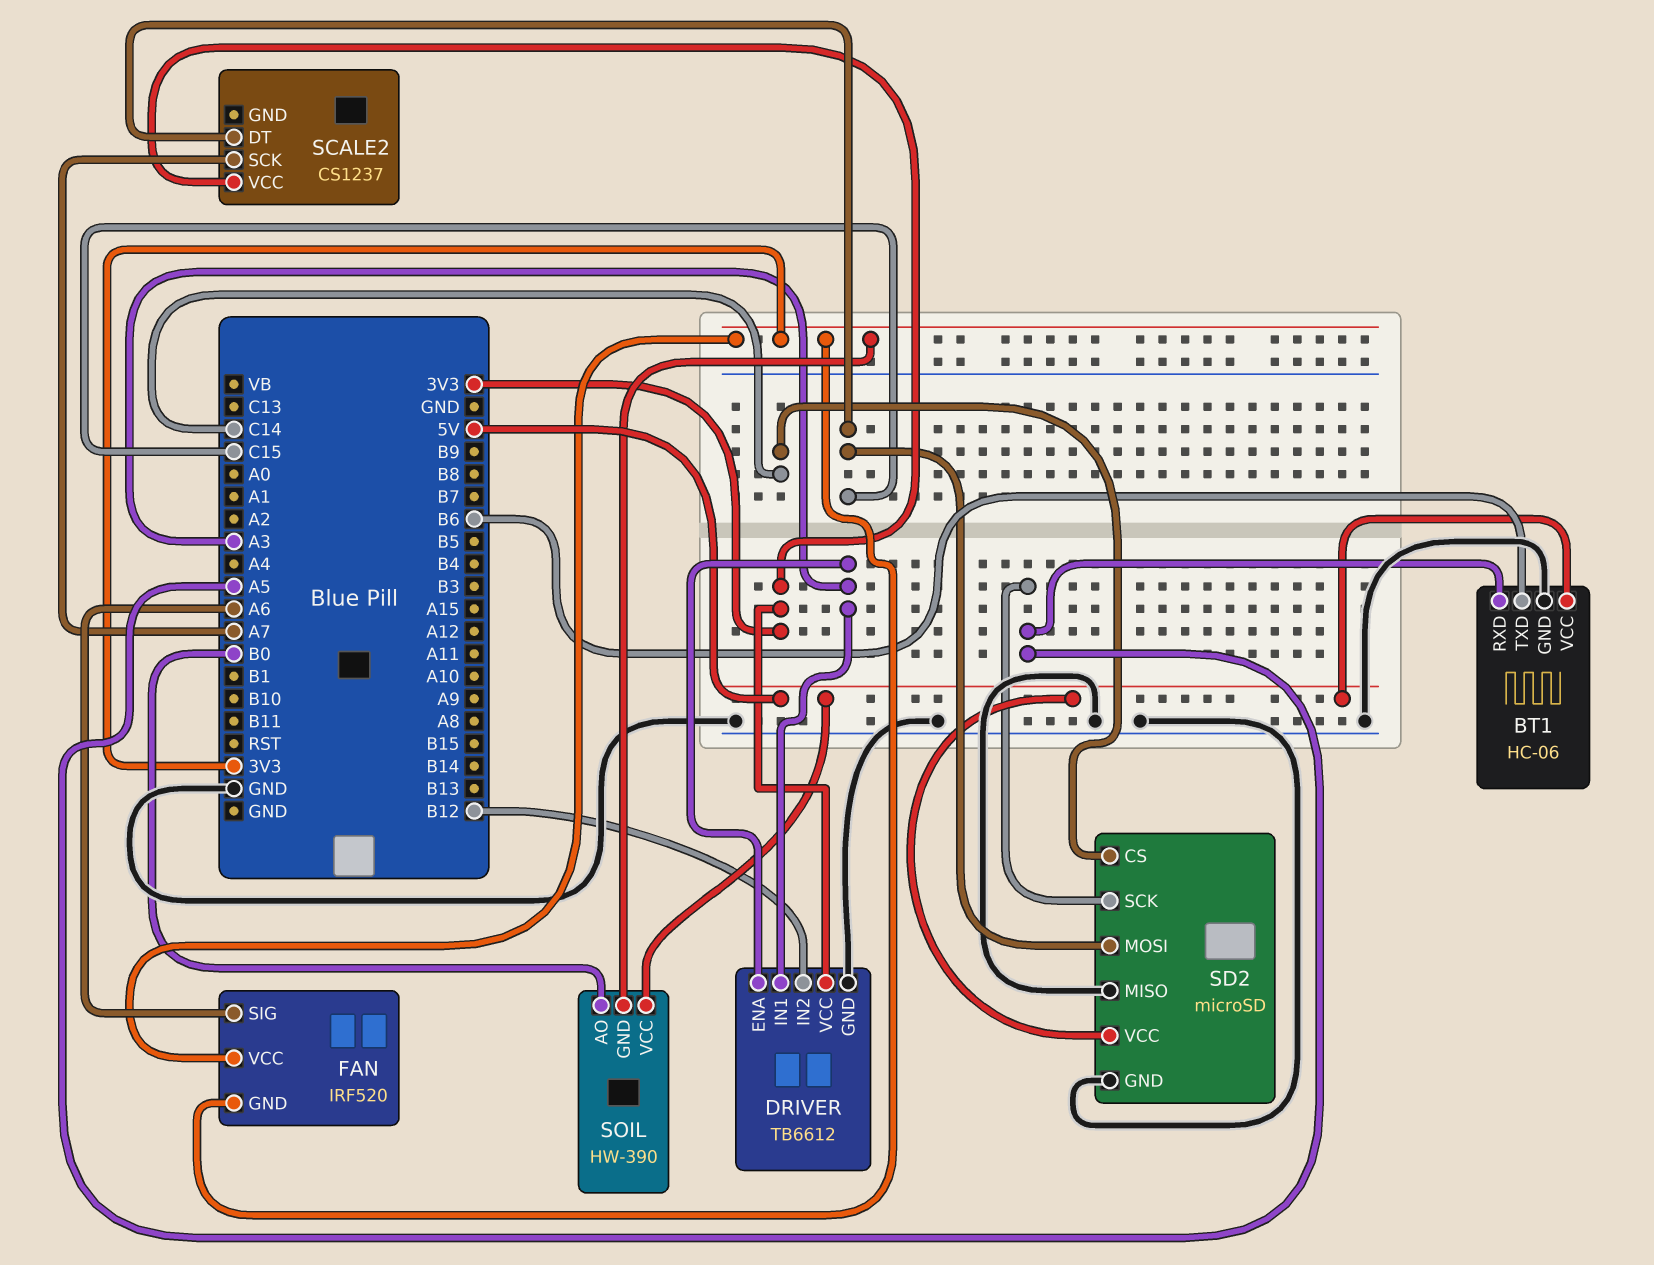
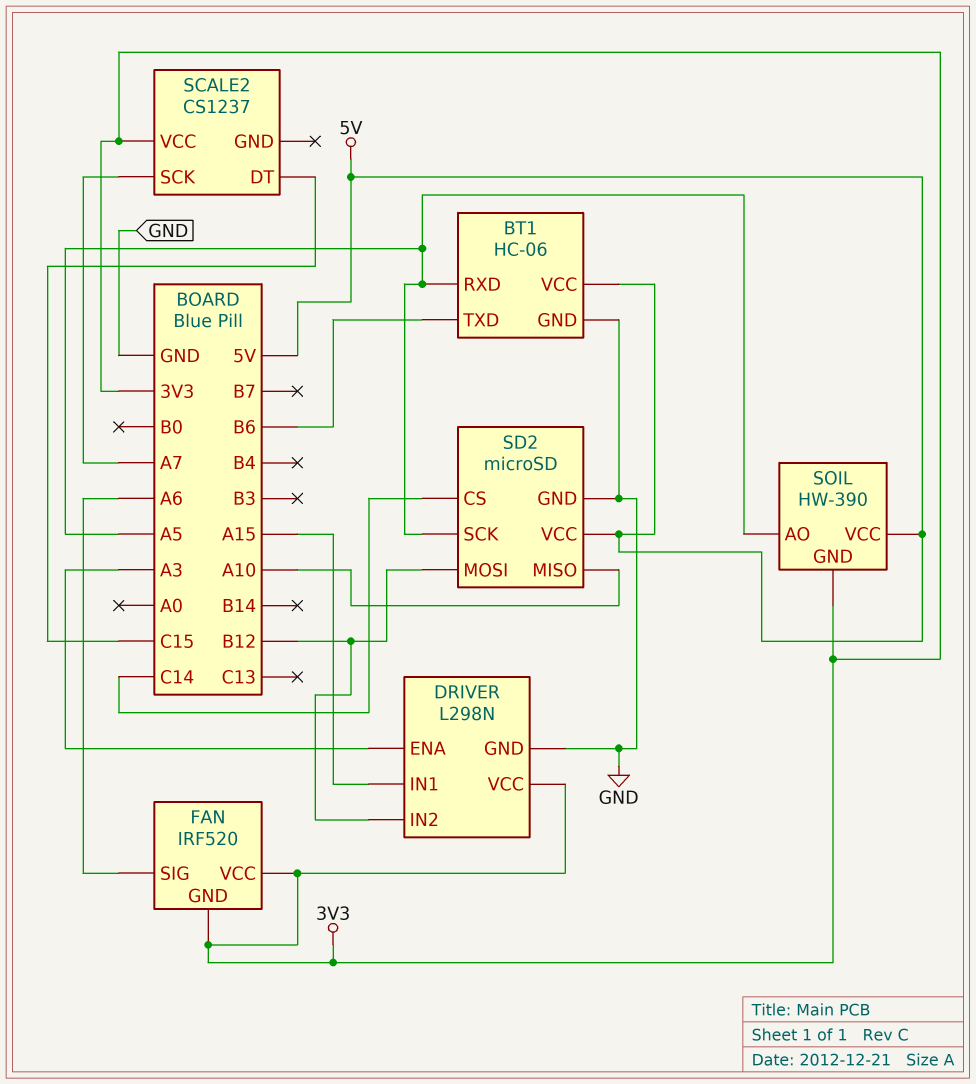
DRIVER: TB6612 -> L298N
DRIVER pin IN1: A3 -> A15
SD2 pin MISO: GND -> A10
SD2 pin MOSI: C15 -> B12
SOIL pin AO: B0 -> A5

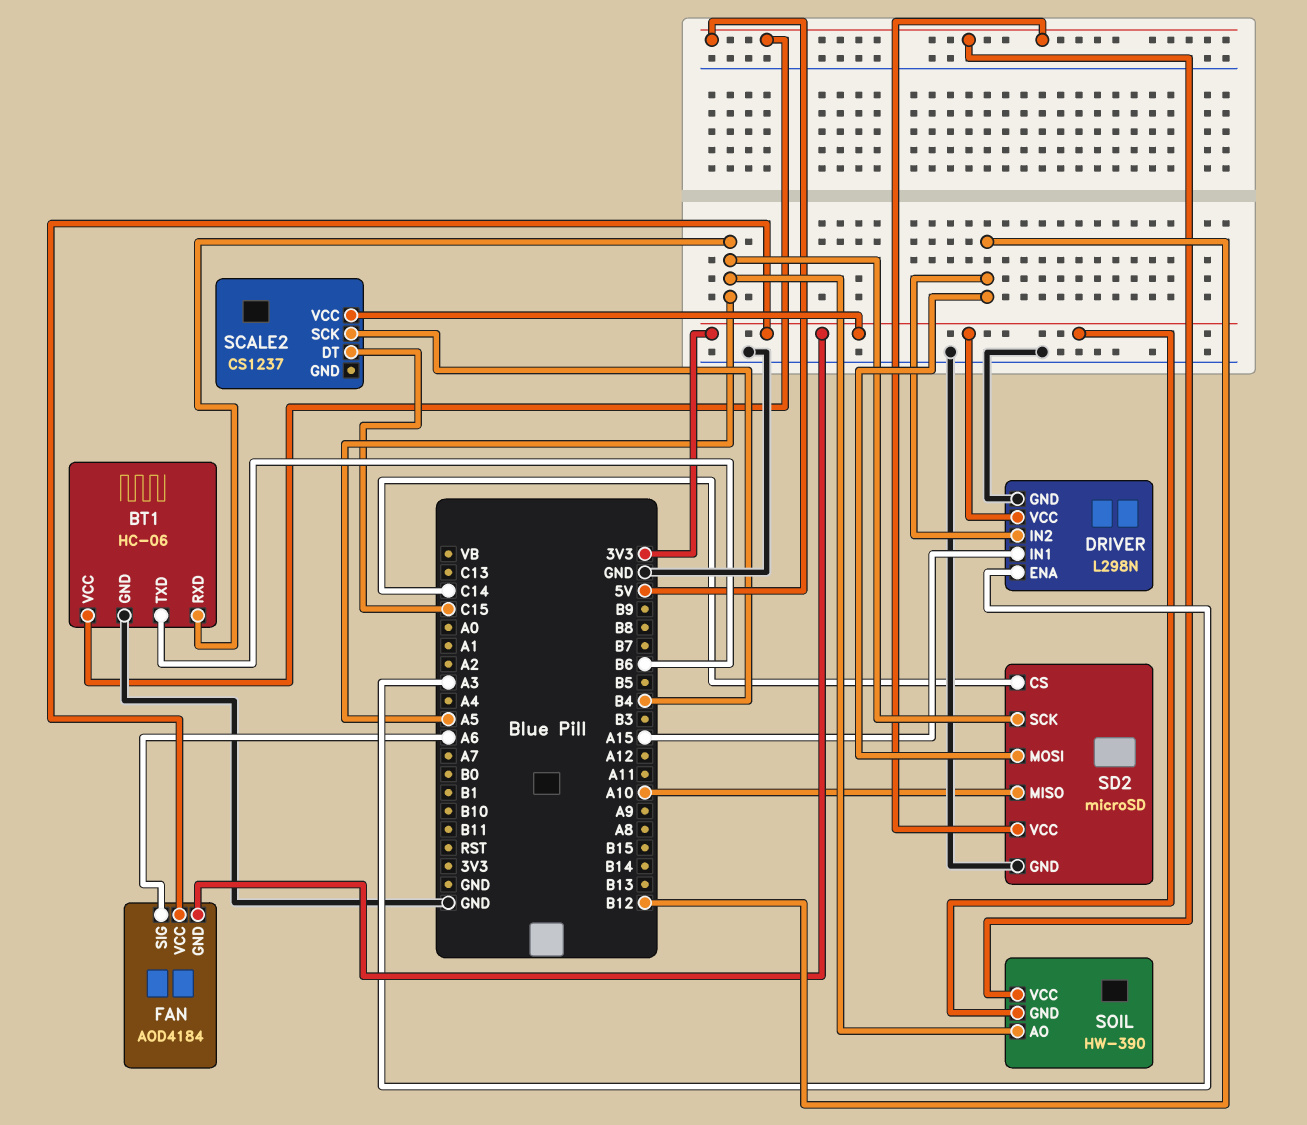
FAN: IRF520 -> AOD4184
SCALE2 pin SCK: A7 -> B4

